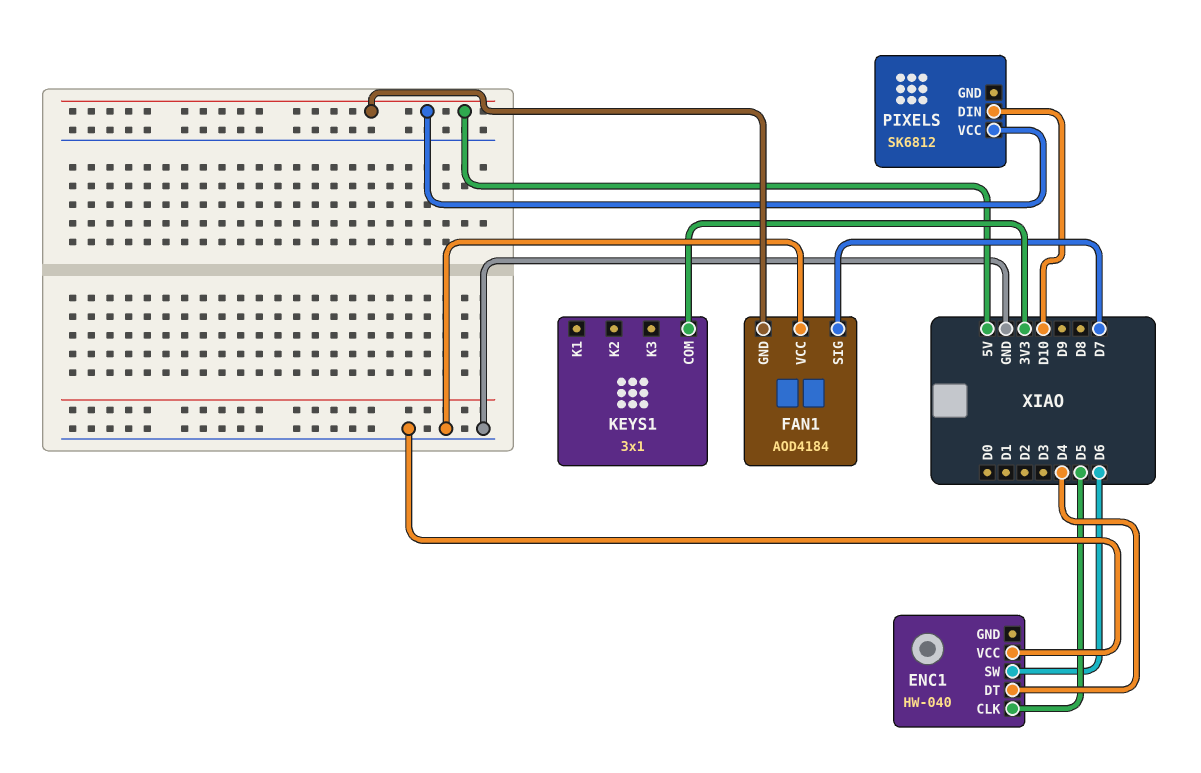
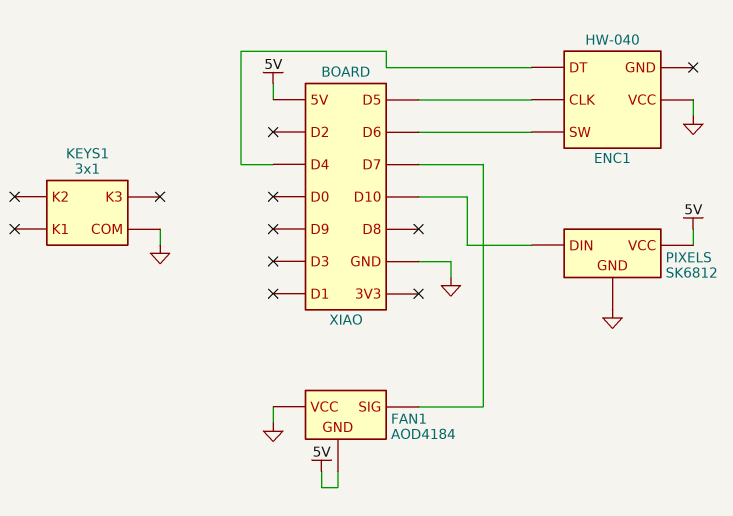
KEYS1 pin COM: 3V3 -> GND
PIXELS pin GND: none -> GND

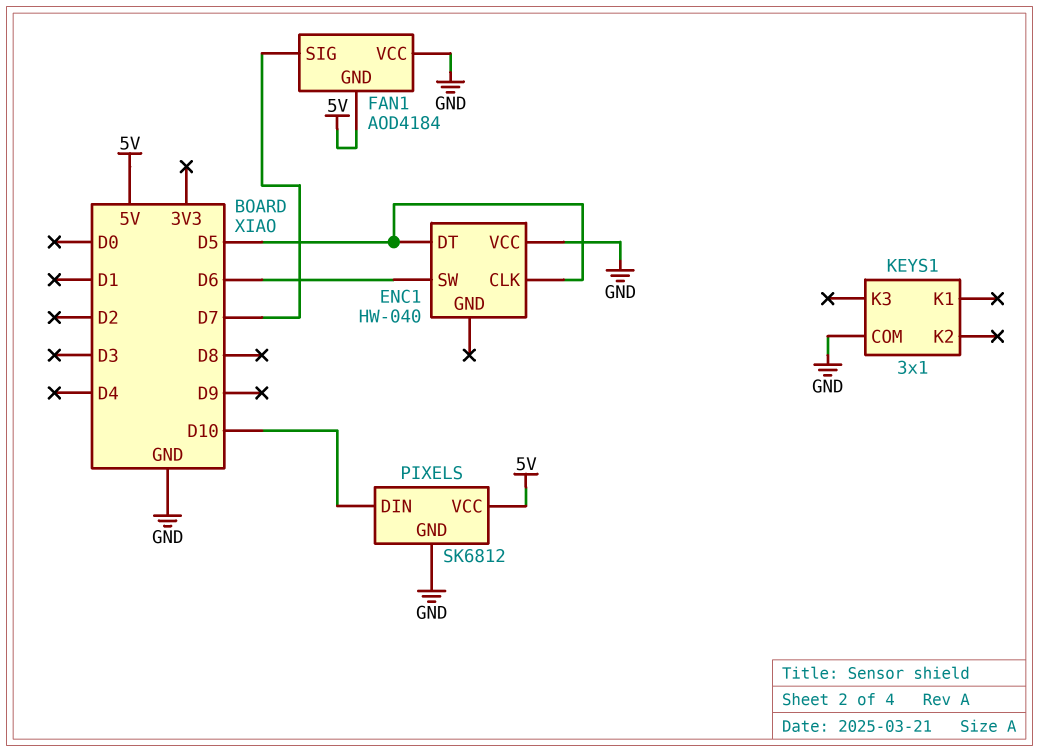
ENC1 pin DT: D4 -> D5

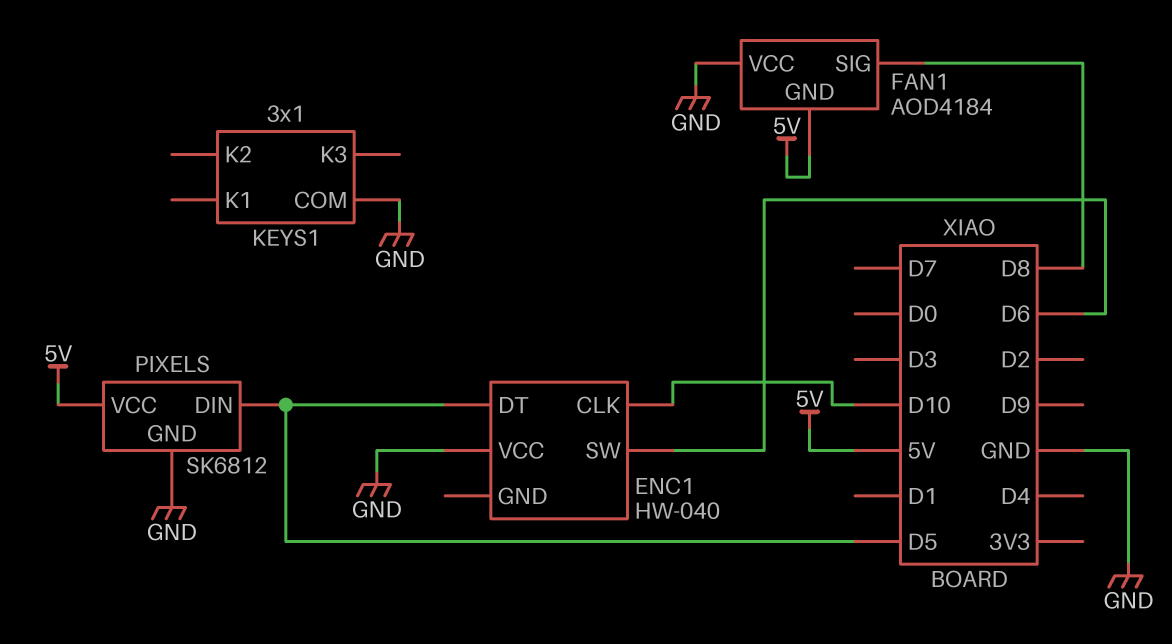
ENC1 pin CLK: D5 -> D10
FAN1 pin SIG: D7 -> D8
PIXELS pin DIN: D10 -> D5

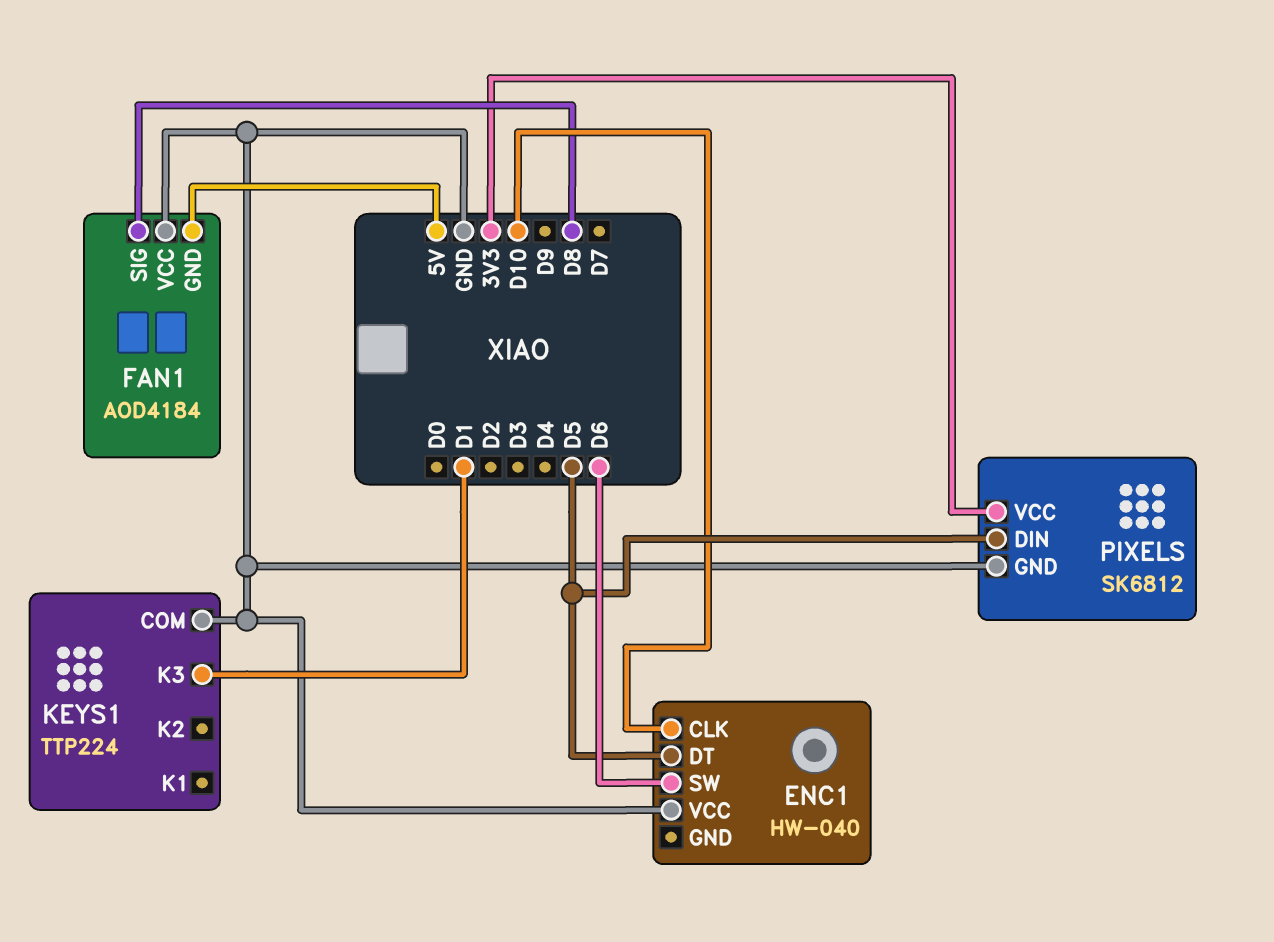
KEYS1: 3x1 -> TTP224
KEYS1 pin K3: none -> D1
PIXELS pin VCC: 5V -> 3V3

